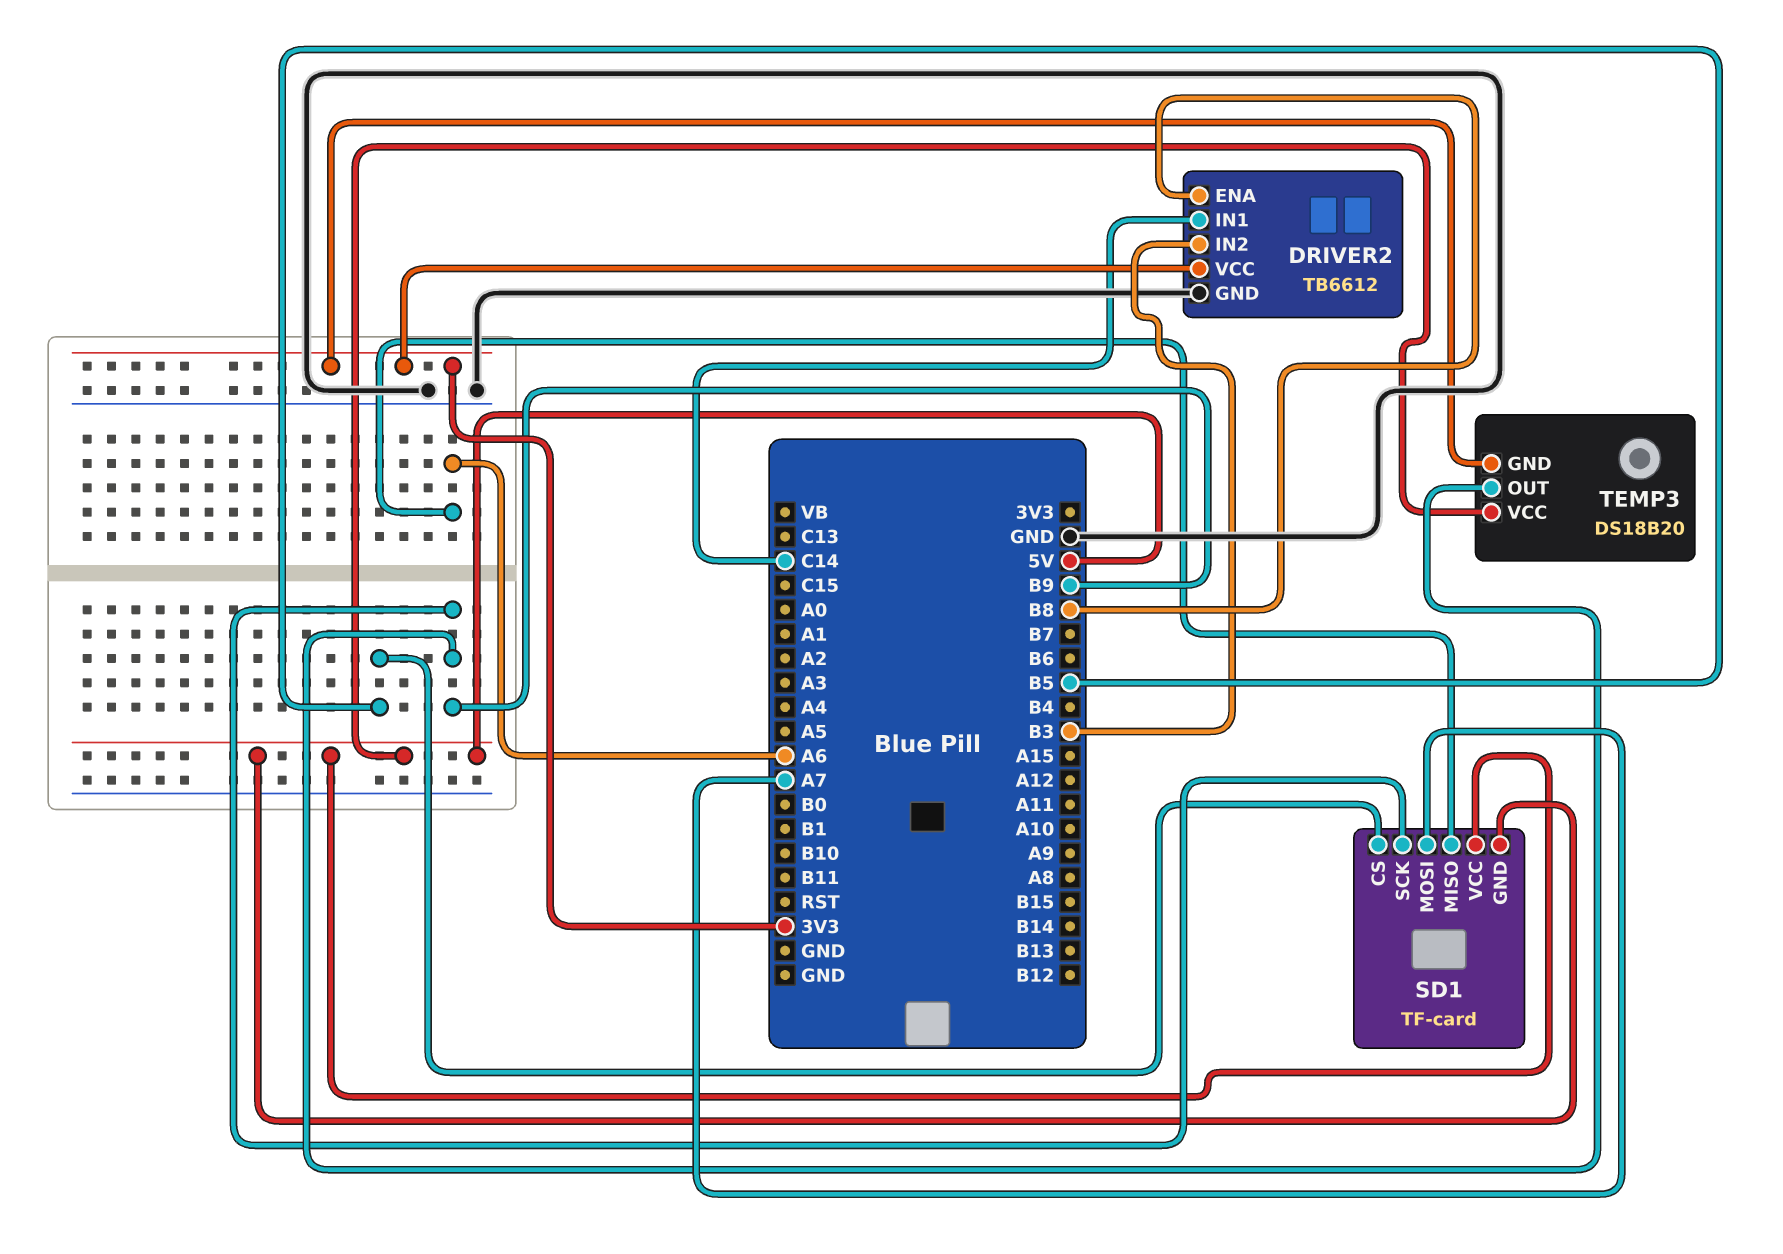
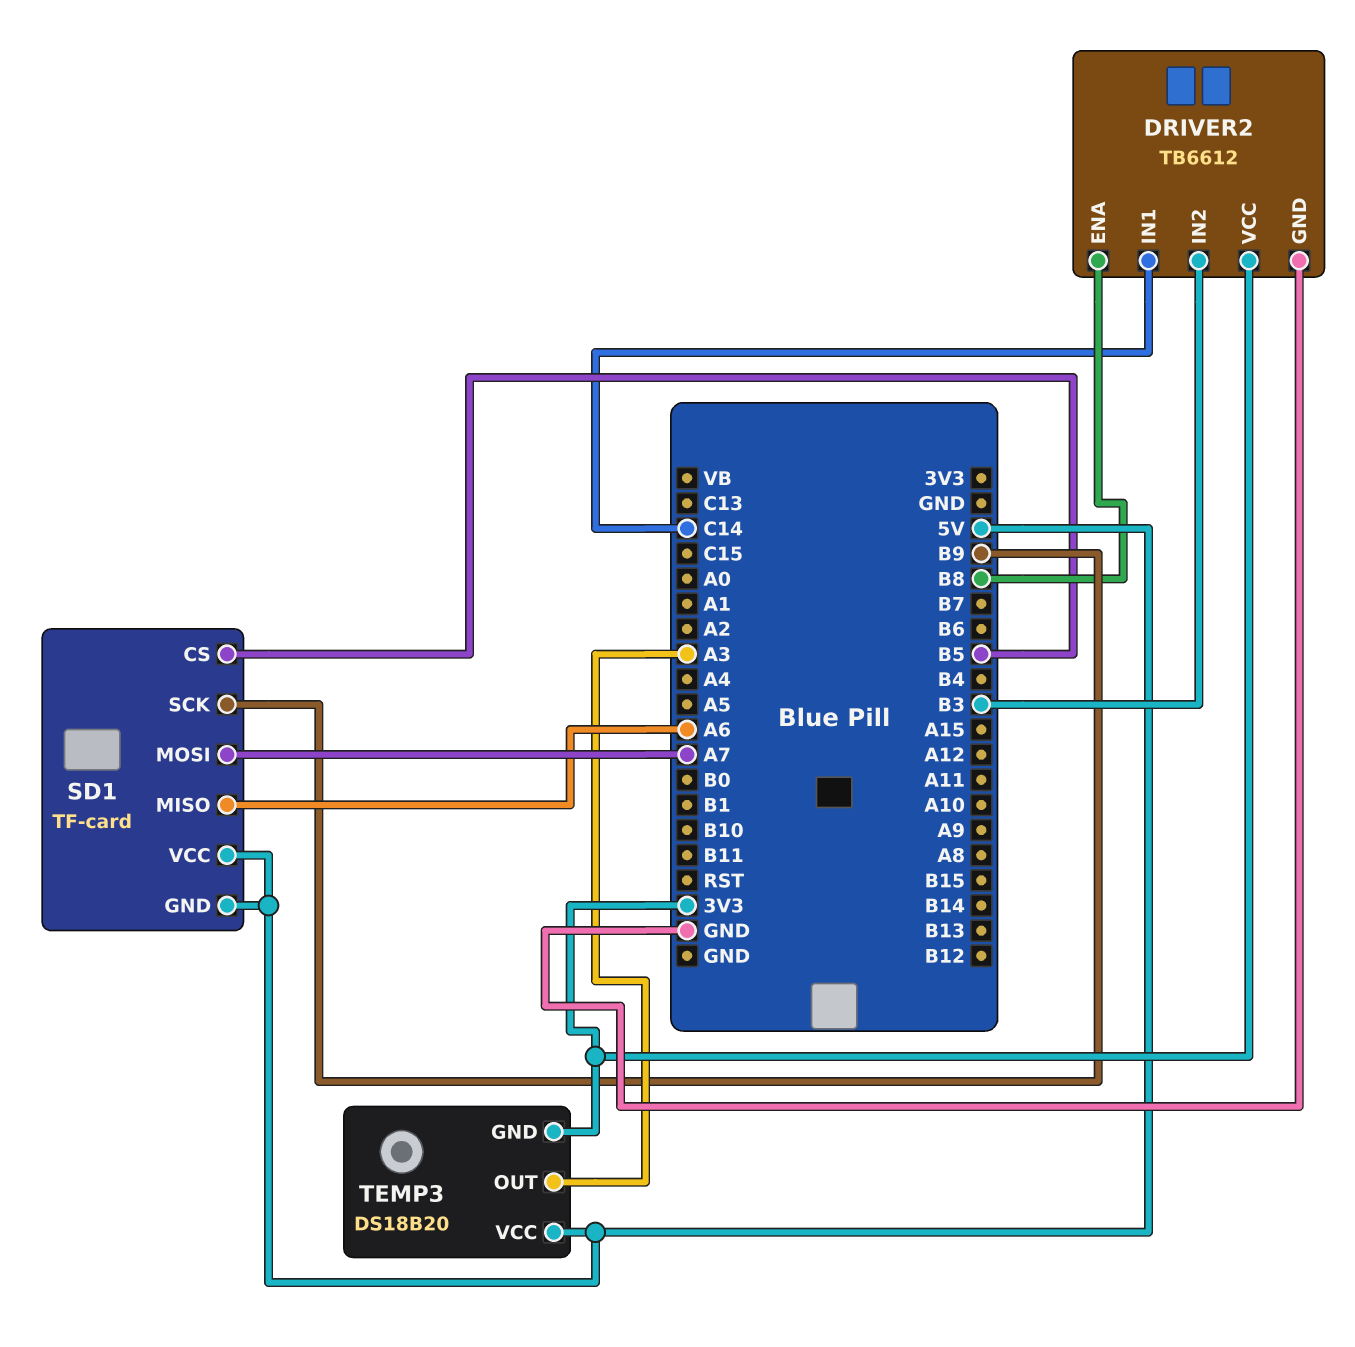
TEMP3 pin OUT: B9 -> A3

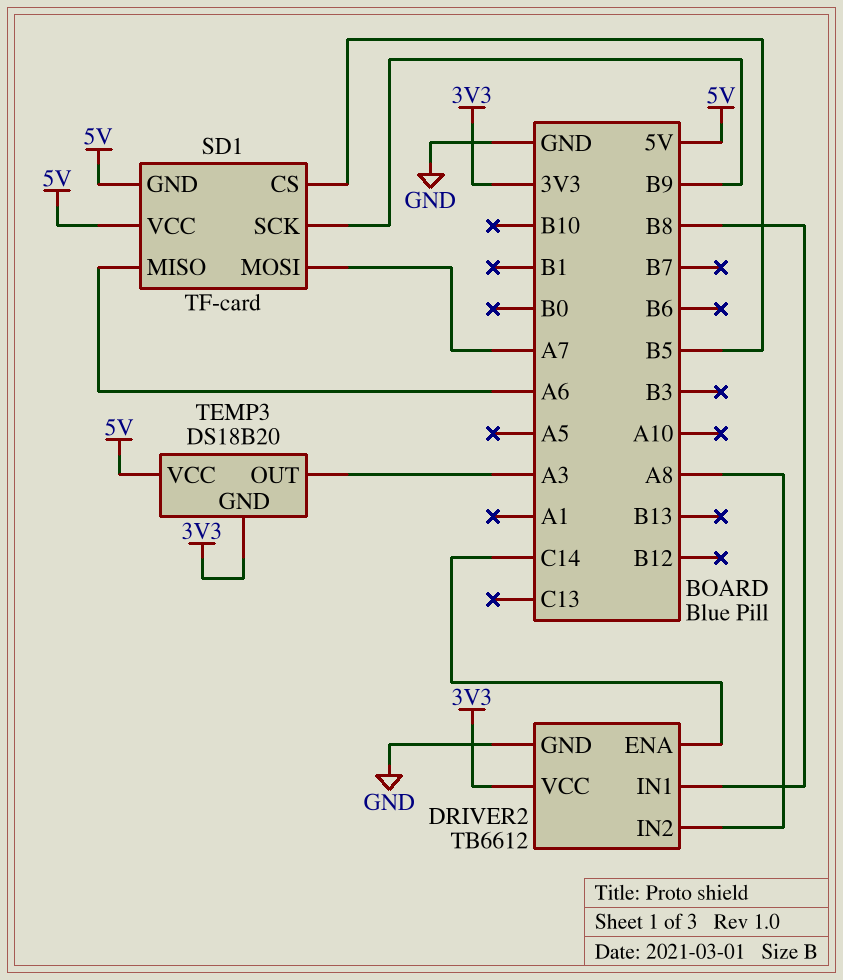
DRIVER2 pin ENA: B8 -> C14
DRIVER2 pin IN1: C14 -> B8
DRIVER2 pin IN2: B3 -> A8

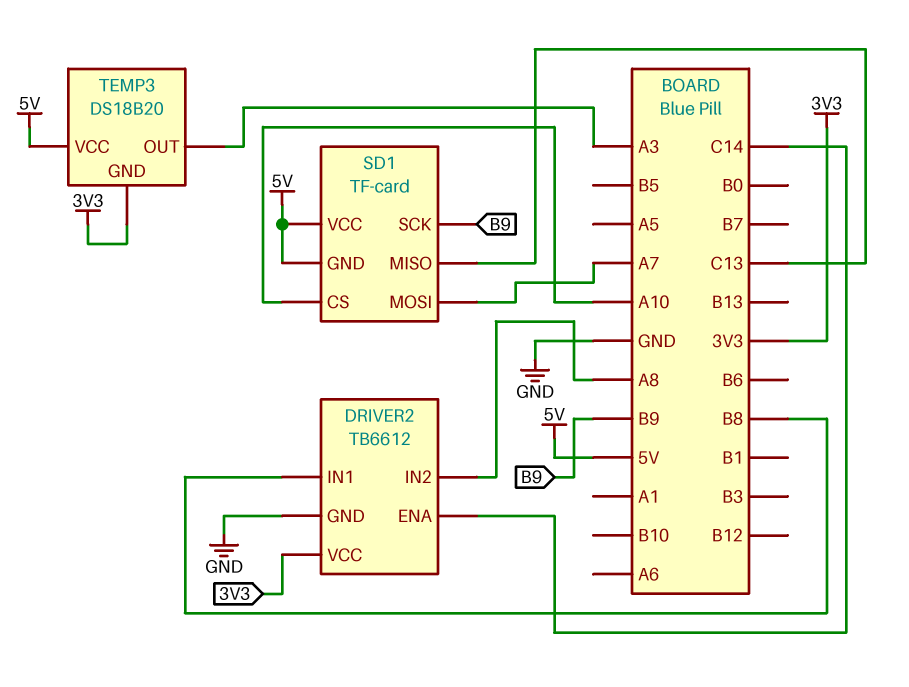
SD1 pin CS: B5 -> A10
SD1 pin MISO: A6 -> C13

